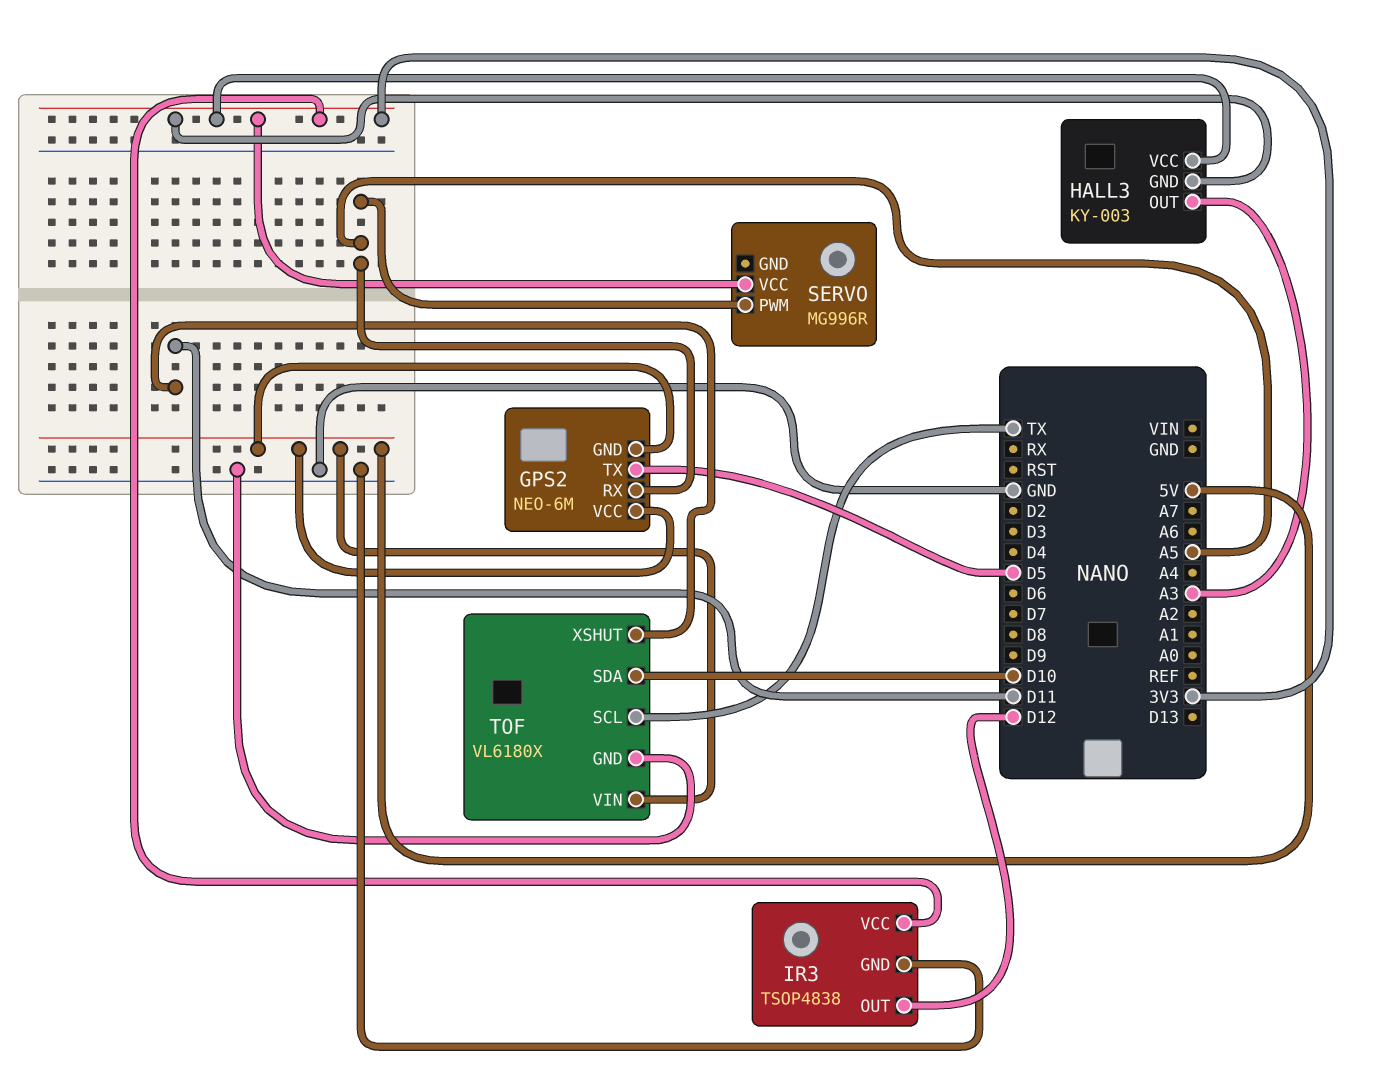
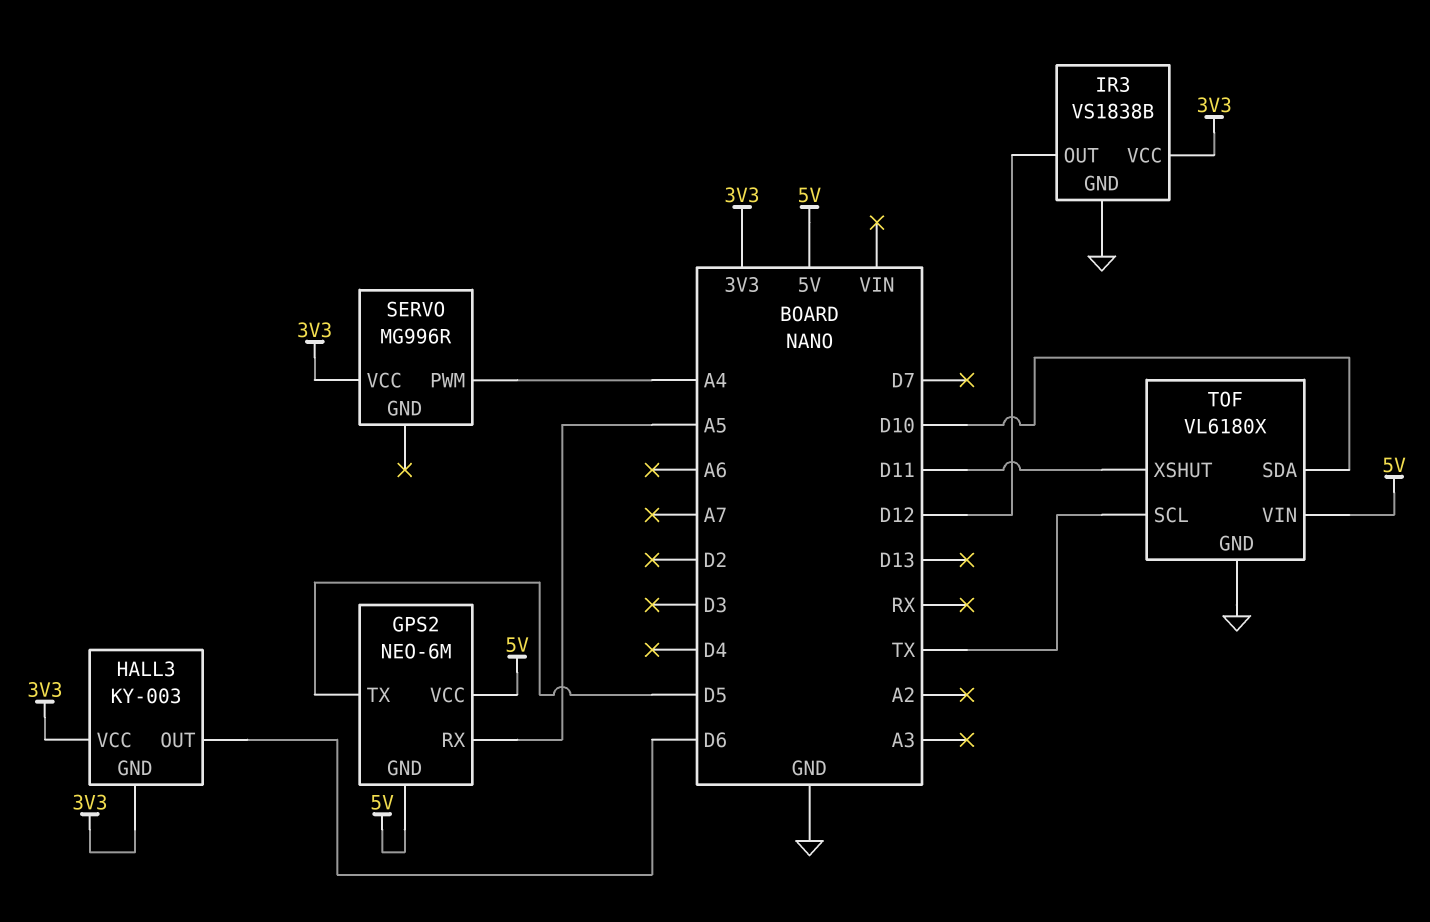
HALL3 pin OUT: A3 -> D6
IR3: TSOP4838 -> VS1838B
SERVO pin PWM: A5 -> A4

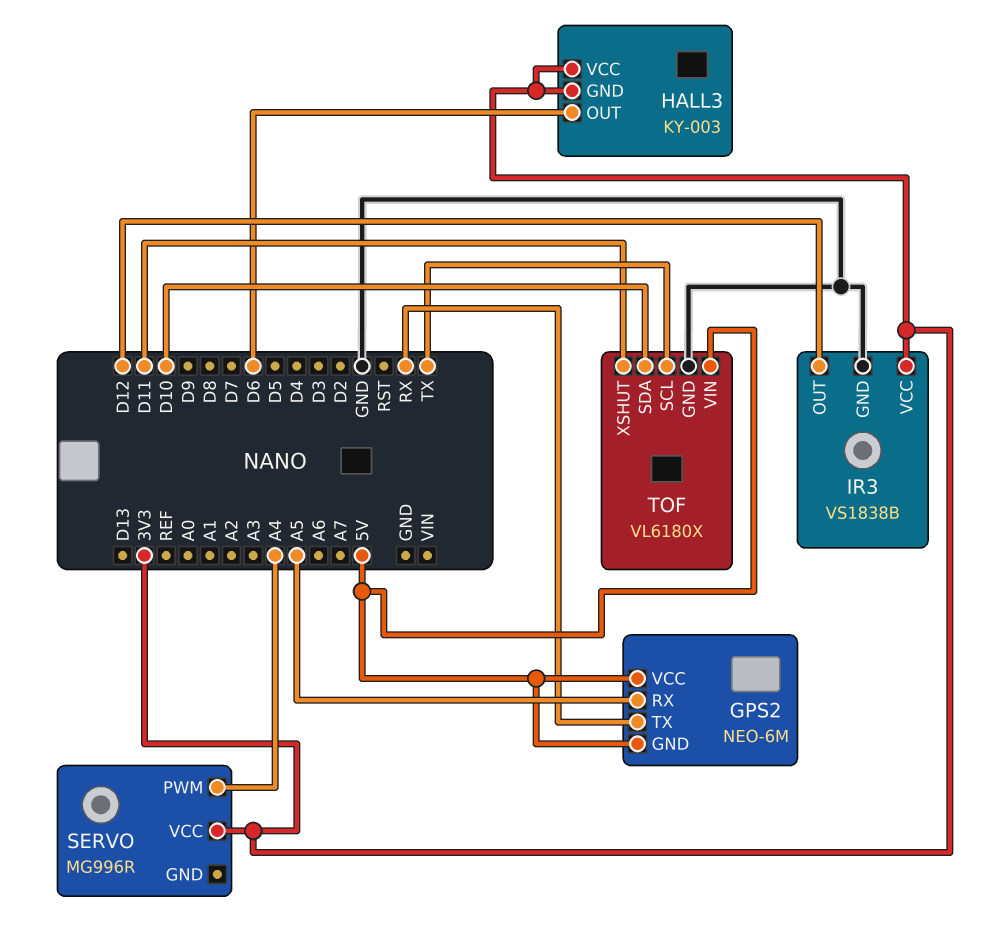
GPS2 pin TX: D5 -> RX

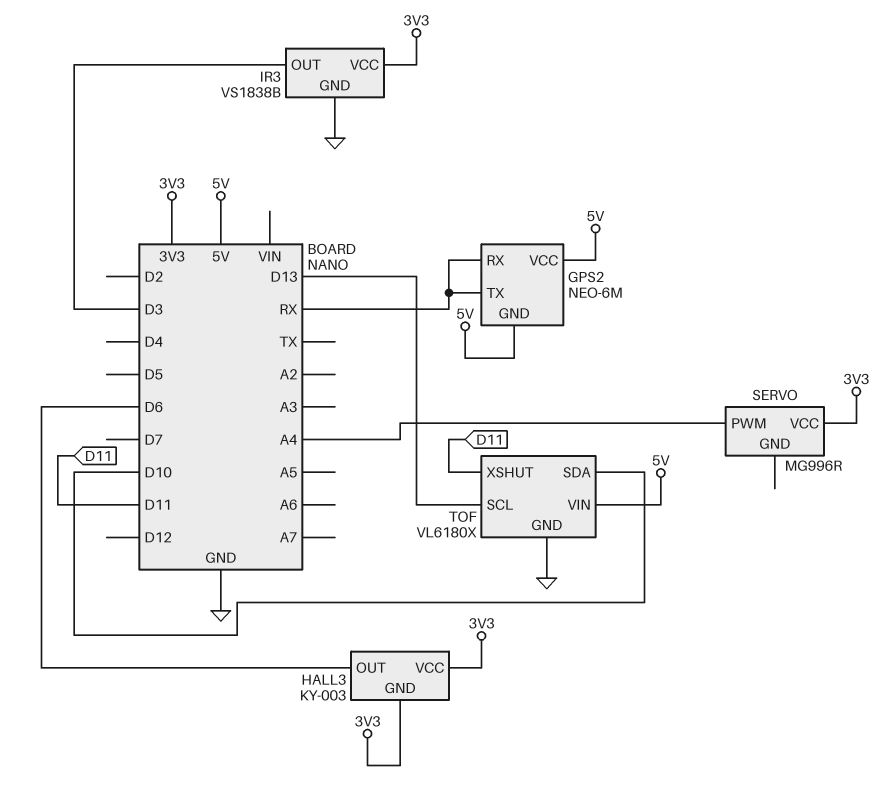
GPS2 pin RX: A5 -> RX
IR3 pin OUT: D12 -> D3
TOF pin SCL: TX -> D13

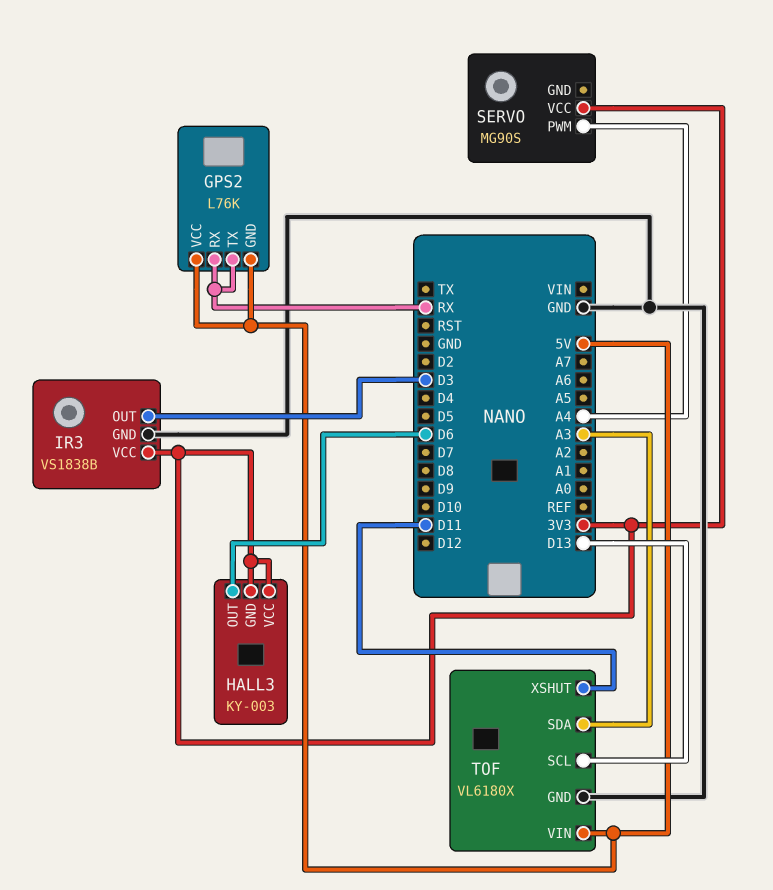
GPS2: NEO-6M -> L76K
SERVO: MG996R -> MG90S
TOF pin SDA: D10 -> A3

